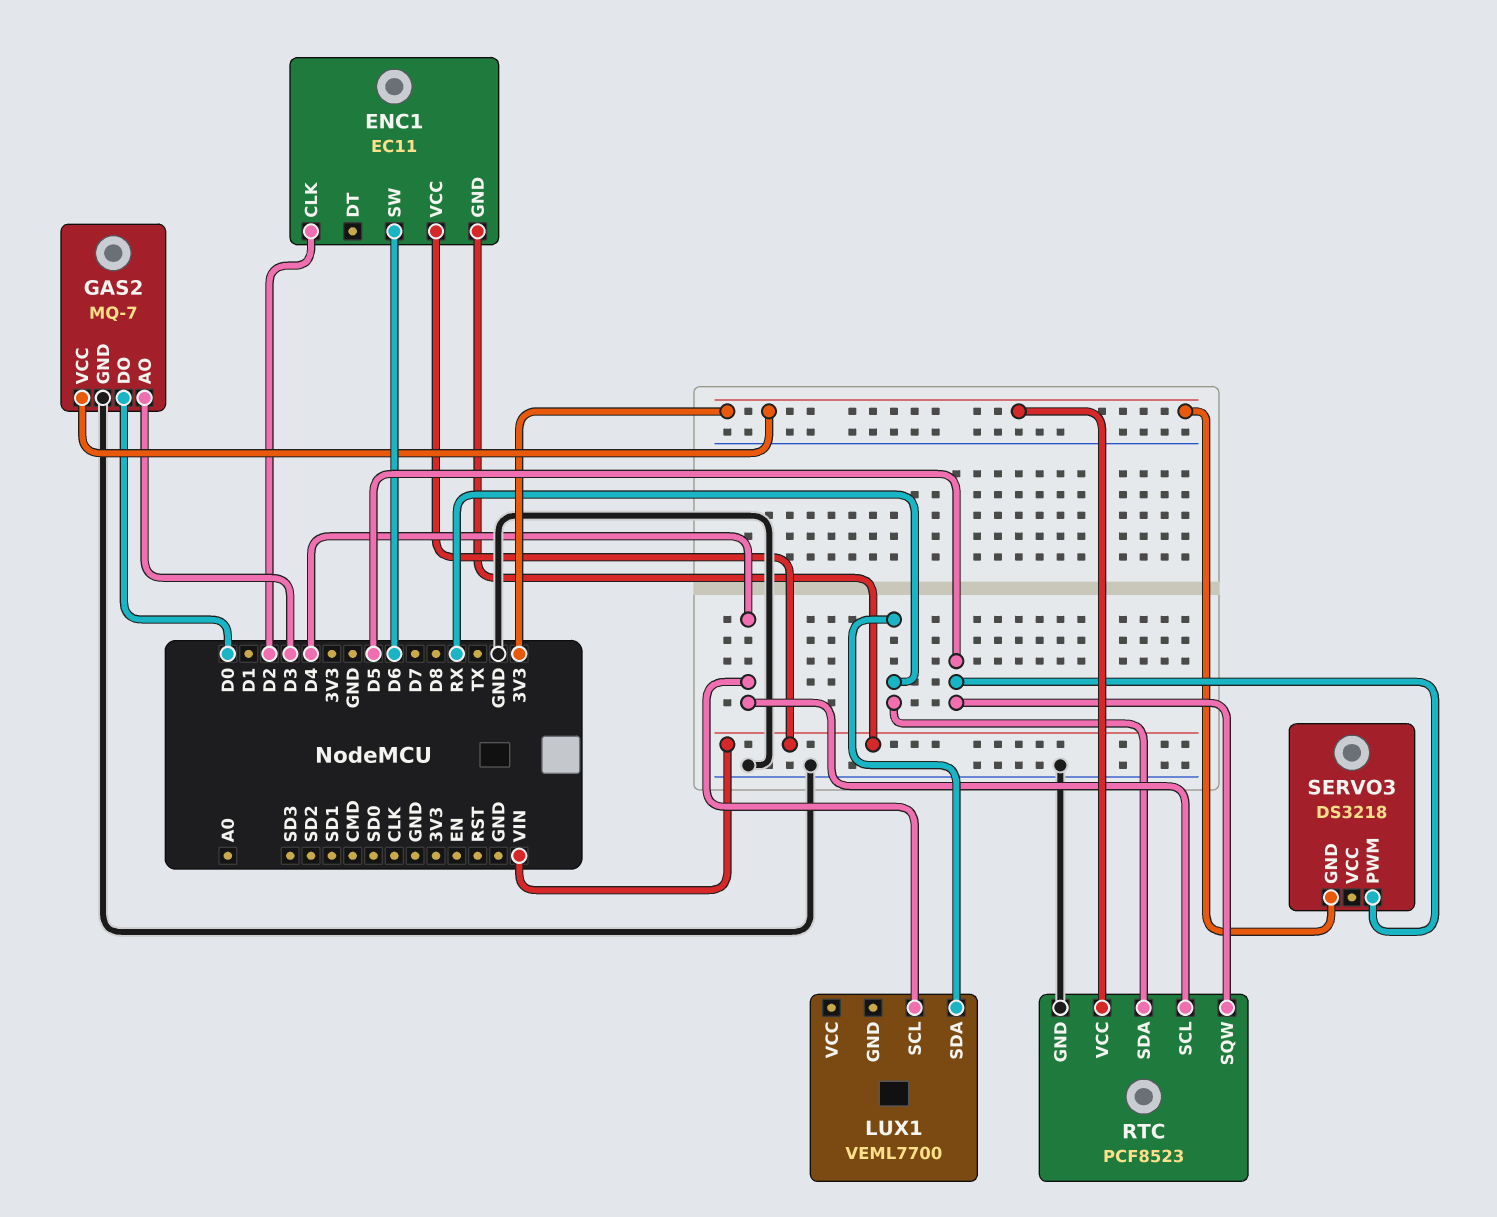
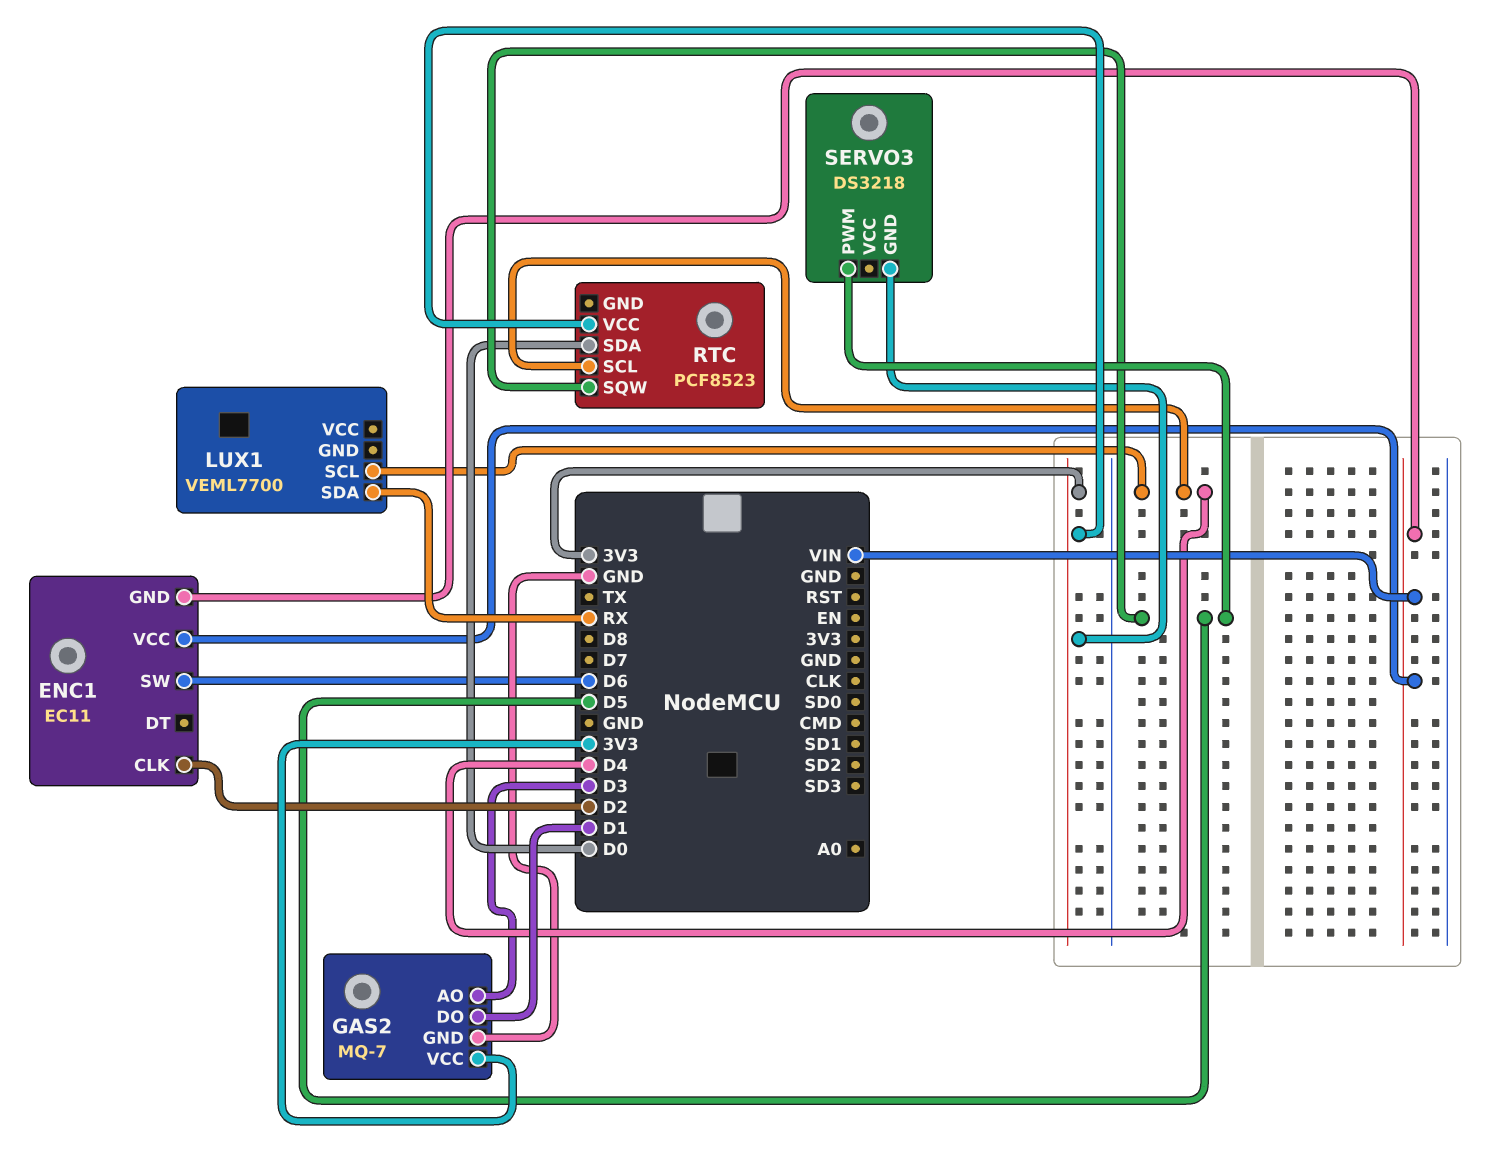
GAS2 pin DO: D0 -> D1
RTC pin GND: GND -> none
RTC pin SDA: RX -> D0

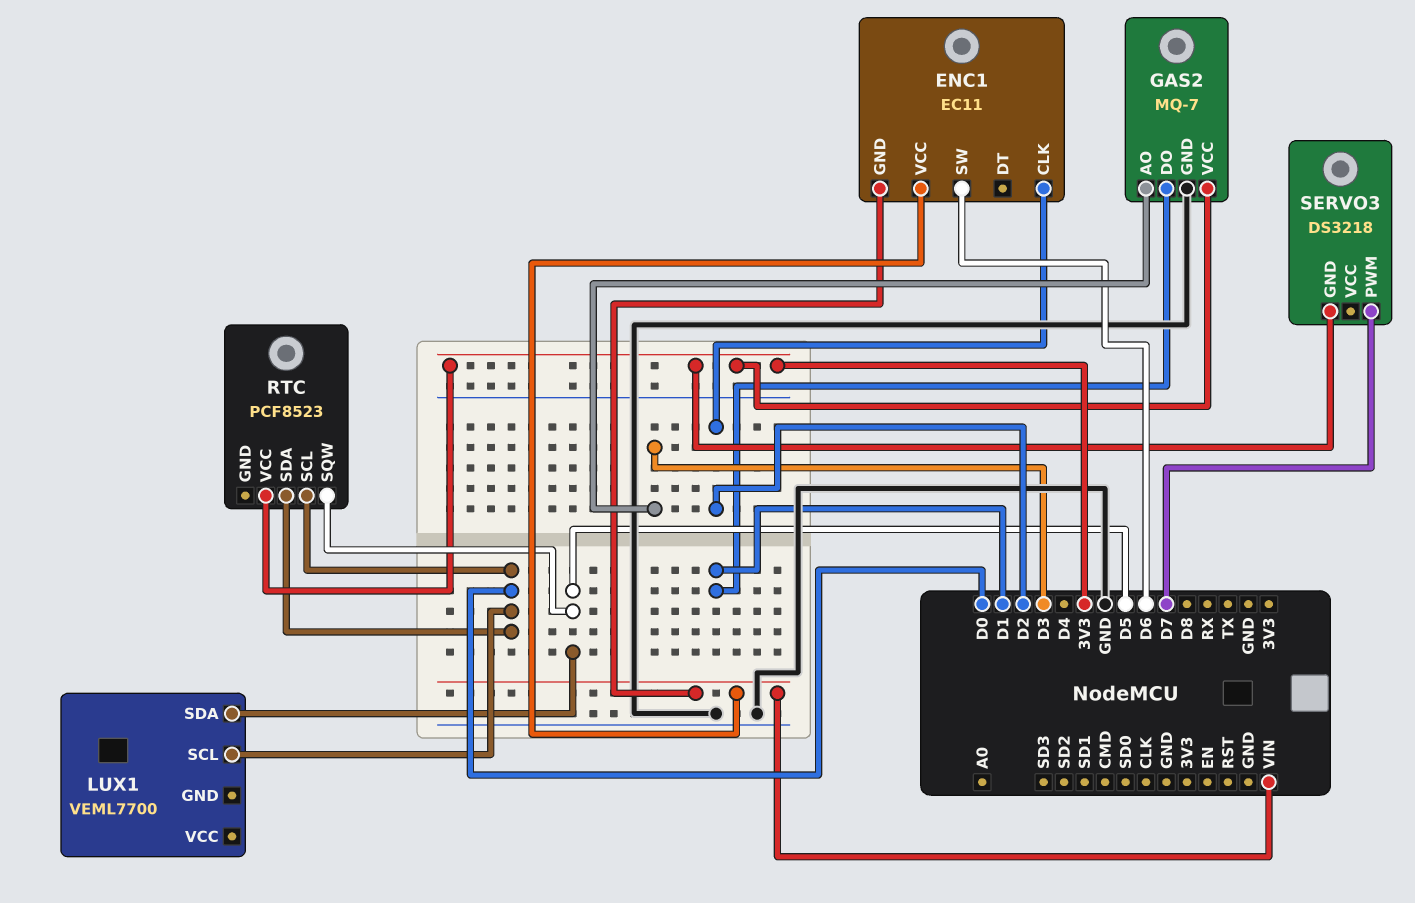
LUX1 pin SCL: D4 -> D0
LUX1 pin SDA: RX -> D5
RTC pin SCL: D4 -> D0
SERVO3 pin PWM: D5 -> D7

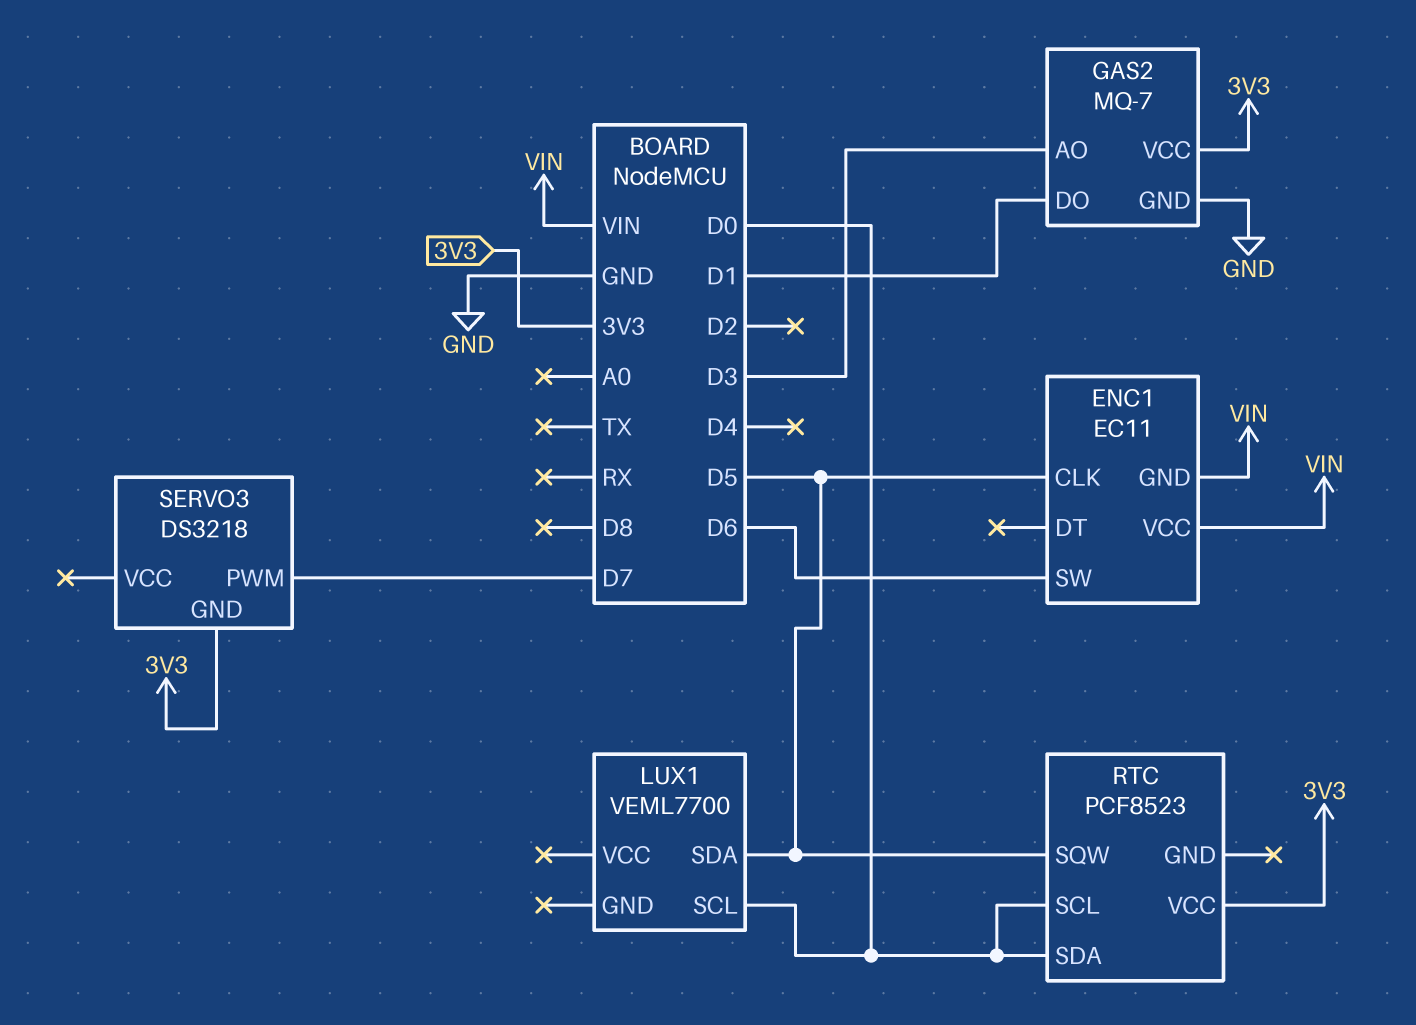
ENC1 pin CLK: D2 -> D5

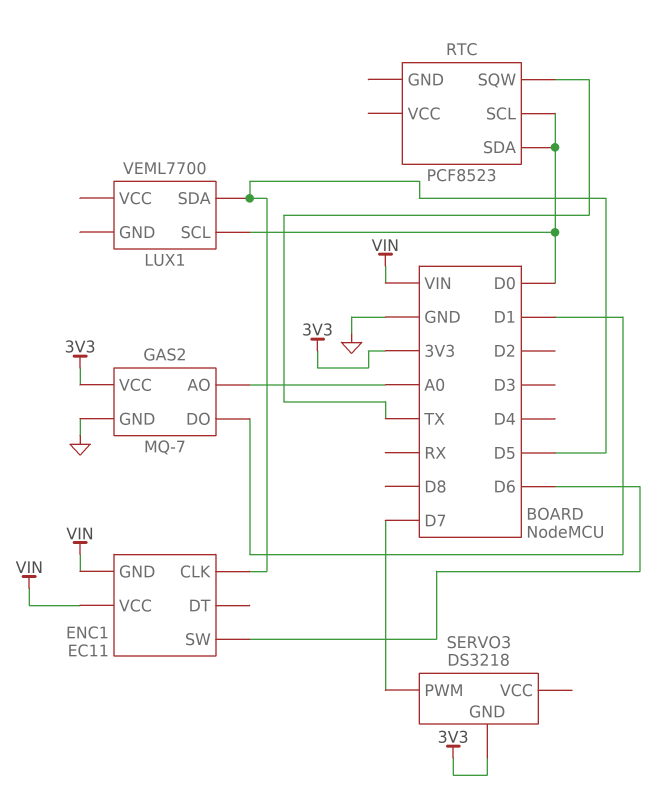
GAS2 pin AO: D3 -> A0
RTC pin SQW: D5 -> TX
RTC pin VCC: 3V3 -> none

